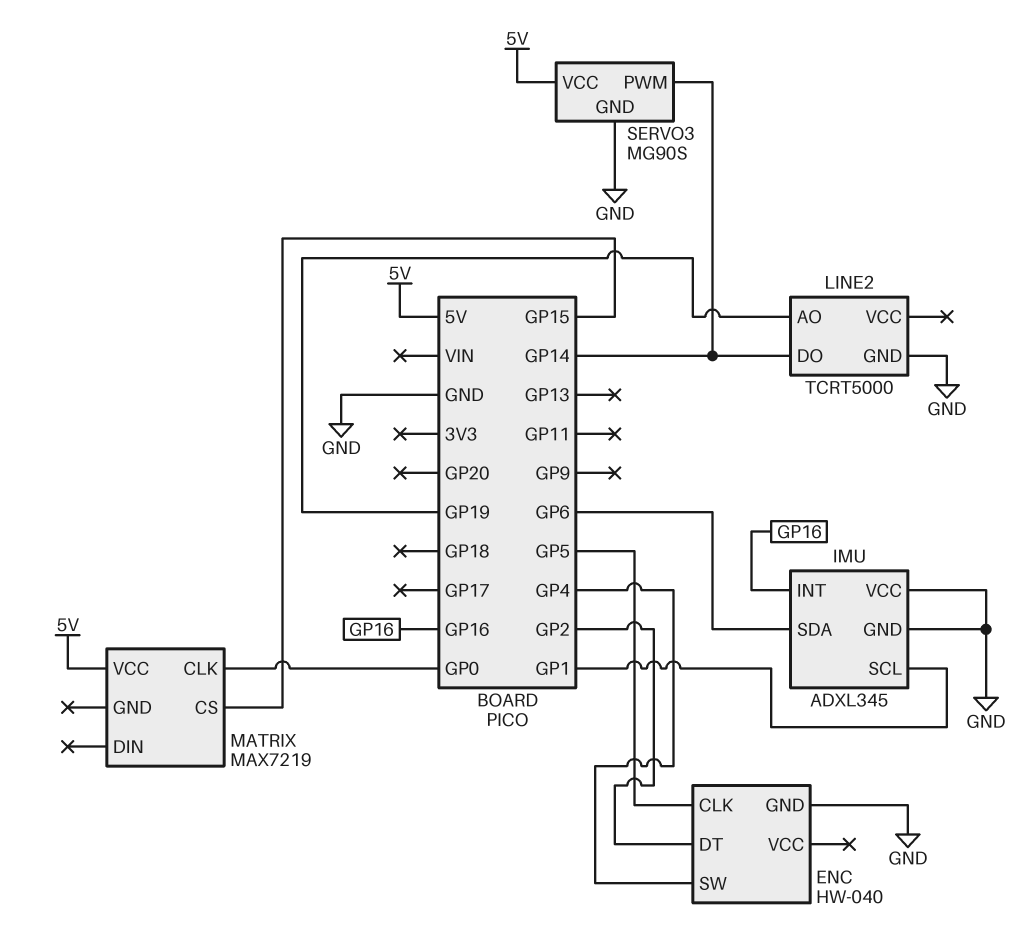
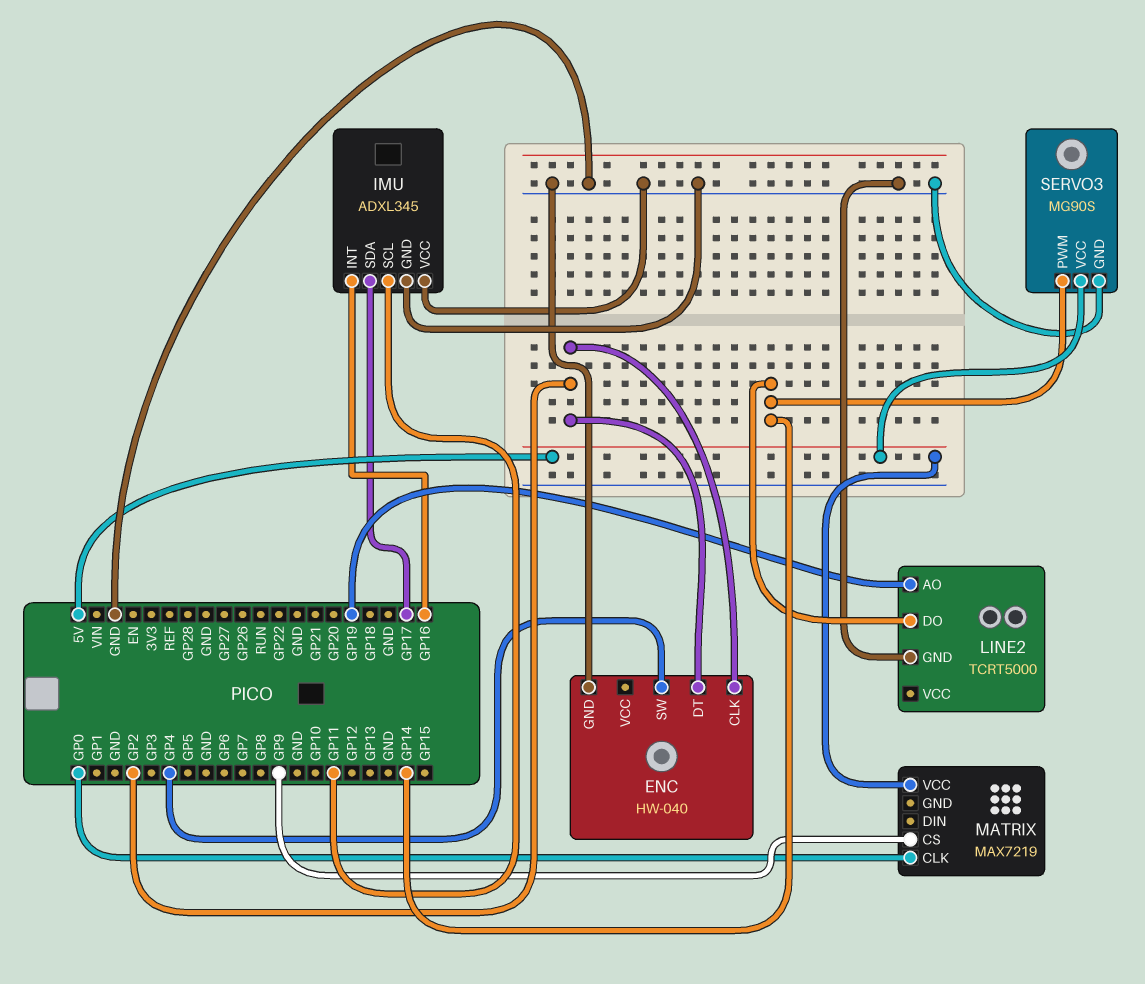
ENC pin CLK: GP5 -> GP2
IMU pin SCL: GP1 -> GP11
IMU pin SDA: GP6 -> GP17
MATRIX pin CS: GP15 -> GP9

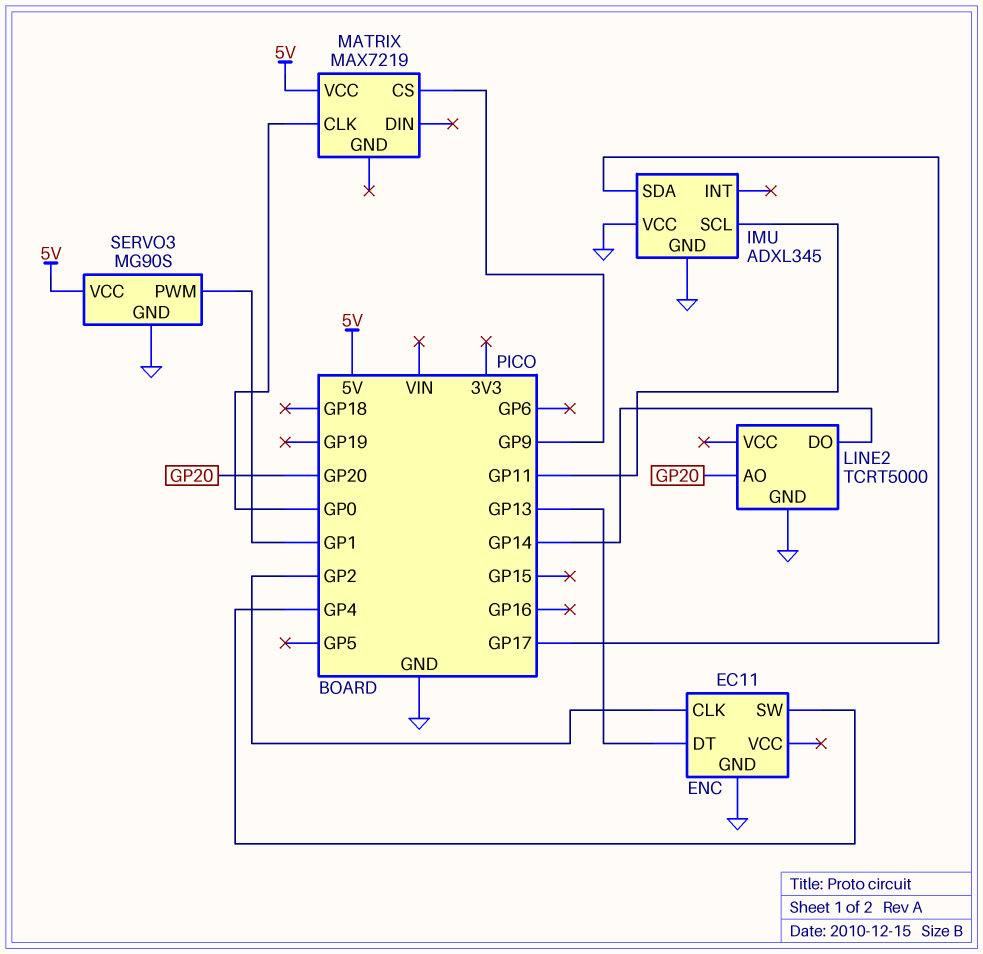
ENC: HW-040 -> EC11
ENC pin DT: GP2 -> GP13
IMU pin INT: GP16 -> none
LINE2 pin AO: GP19 -> GP20
SERVO3 pin PWM: GP14 -> GP1

